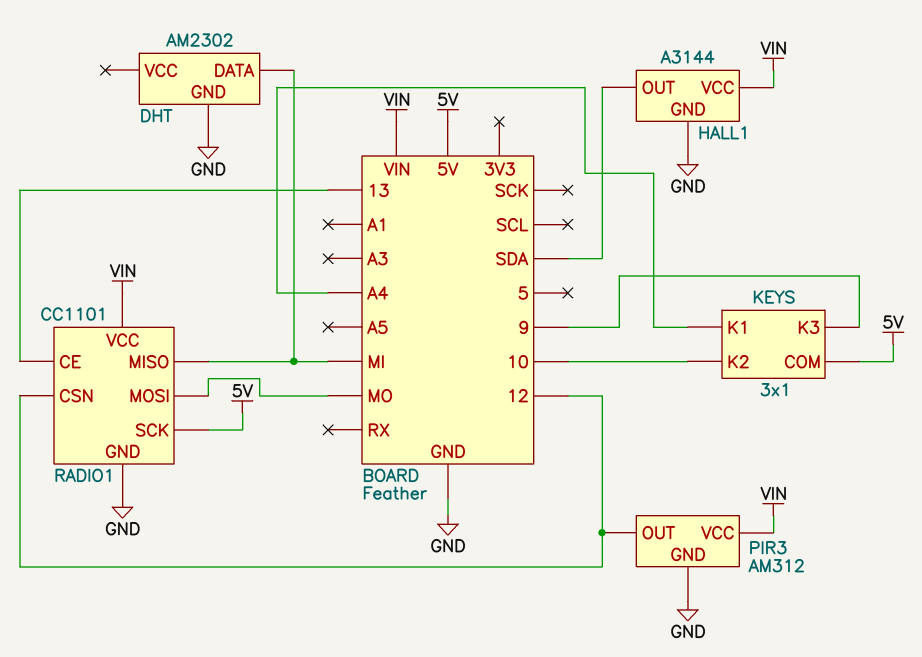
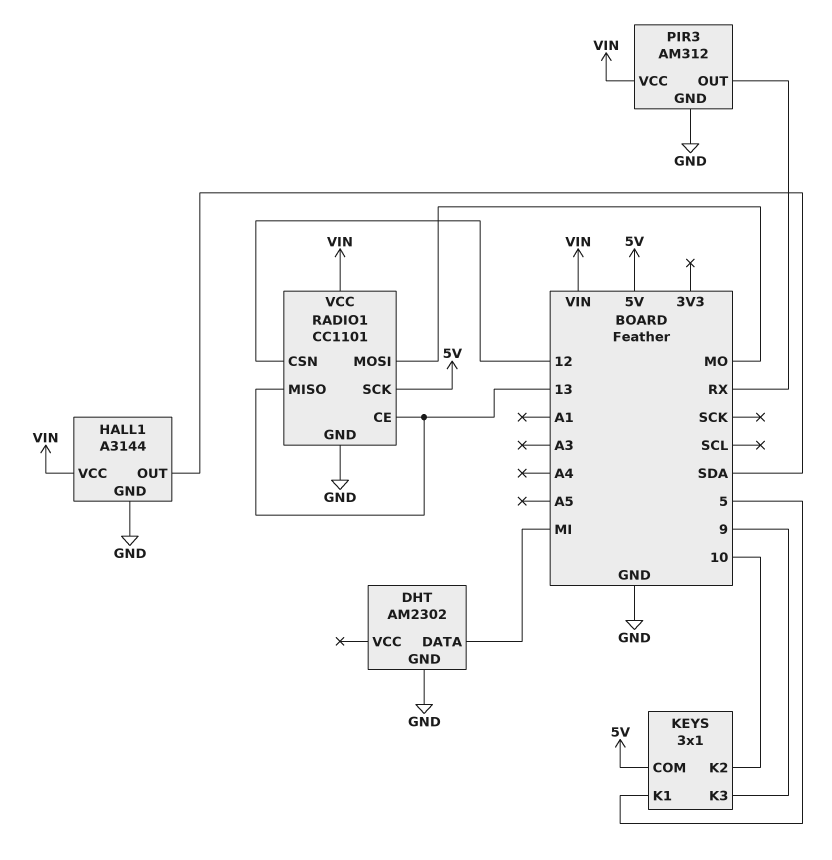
KEYS pin K1: A4 -> 5
PIR3 pin OUT: 12 -> RX
RADIO1 pin MISO: MI -> 13

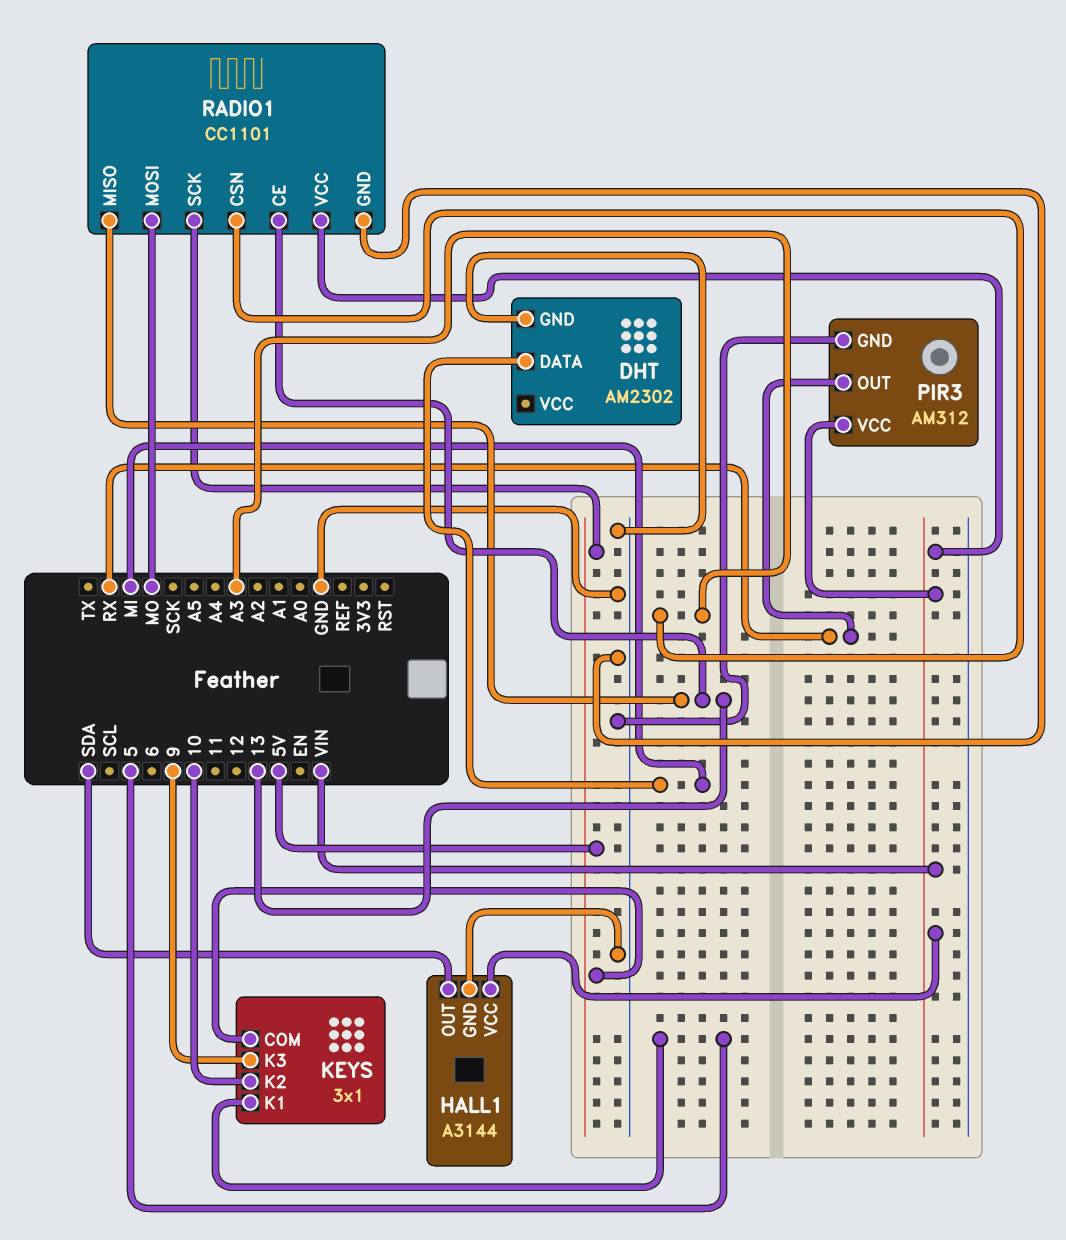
RADIO1 pin CSN: 12 -> A3

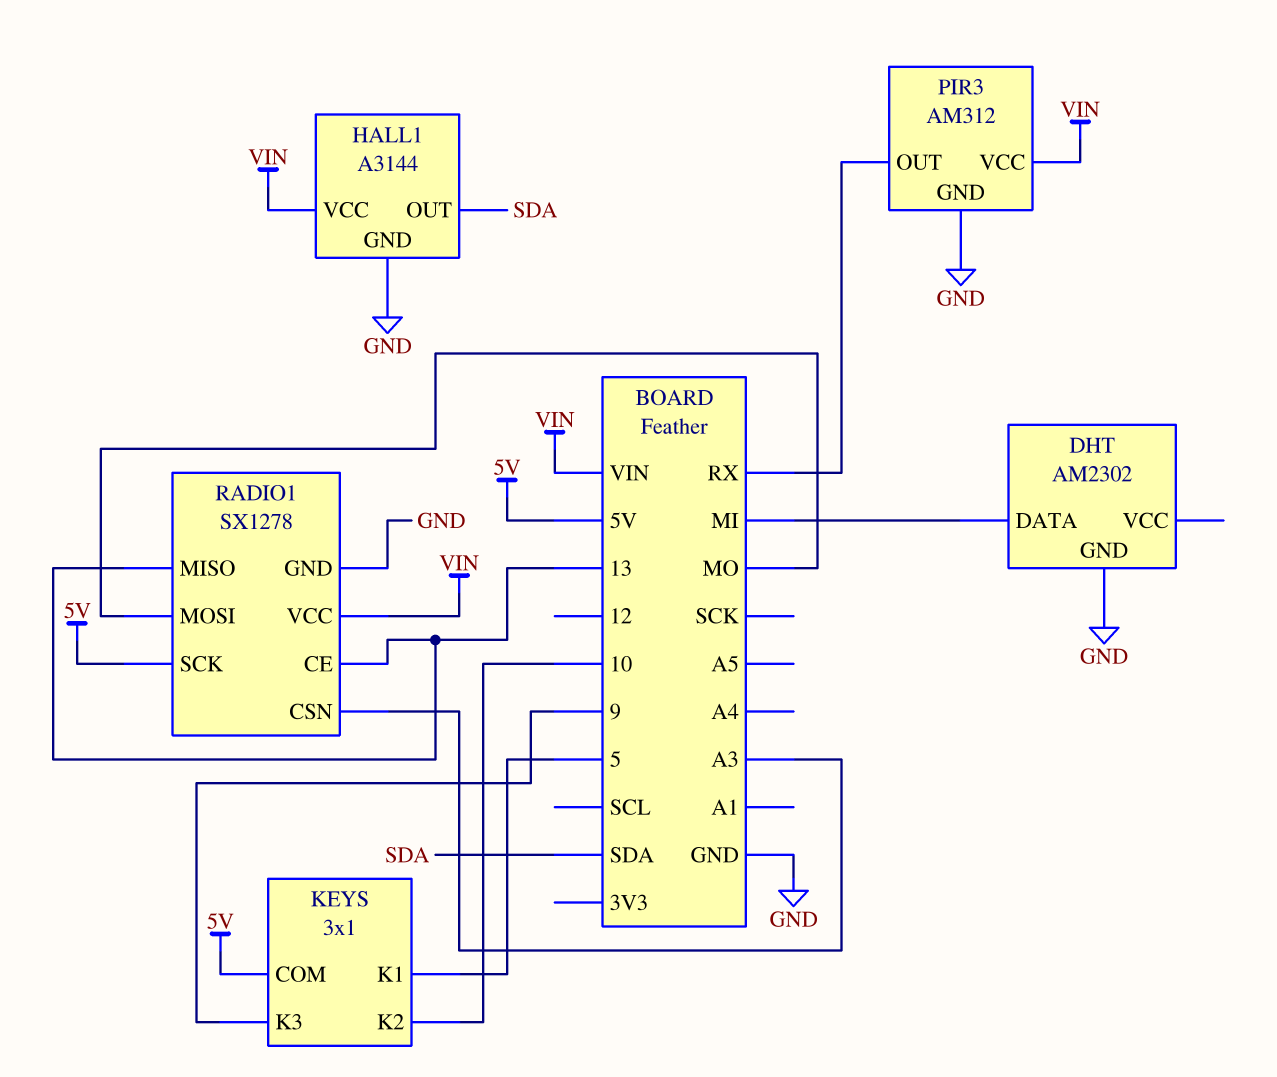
RADIO1: CC1101 -> SX1278

